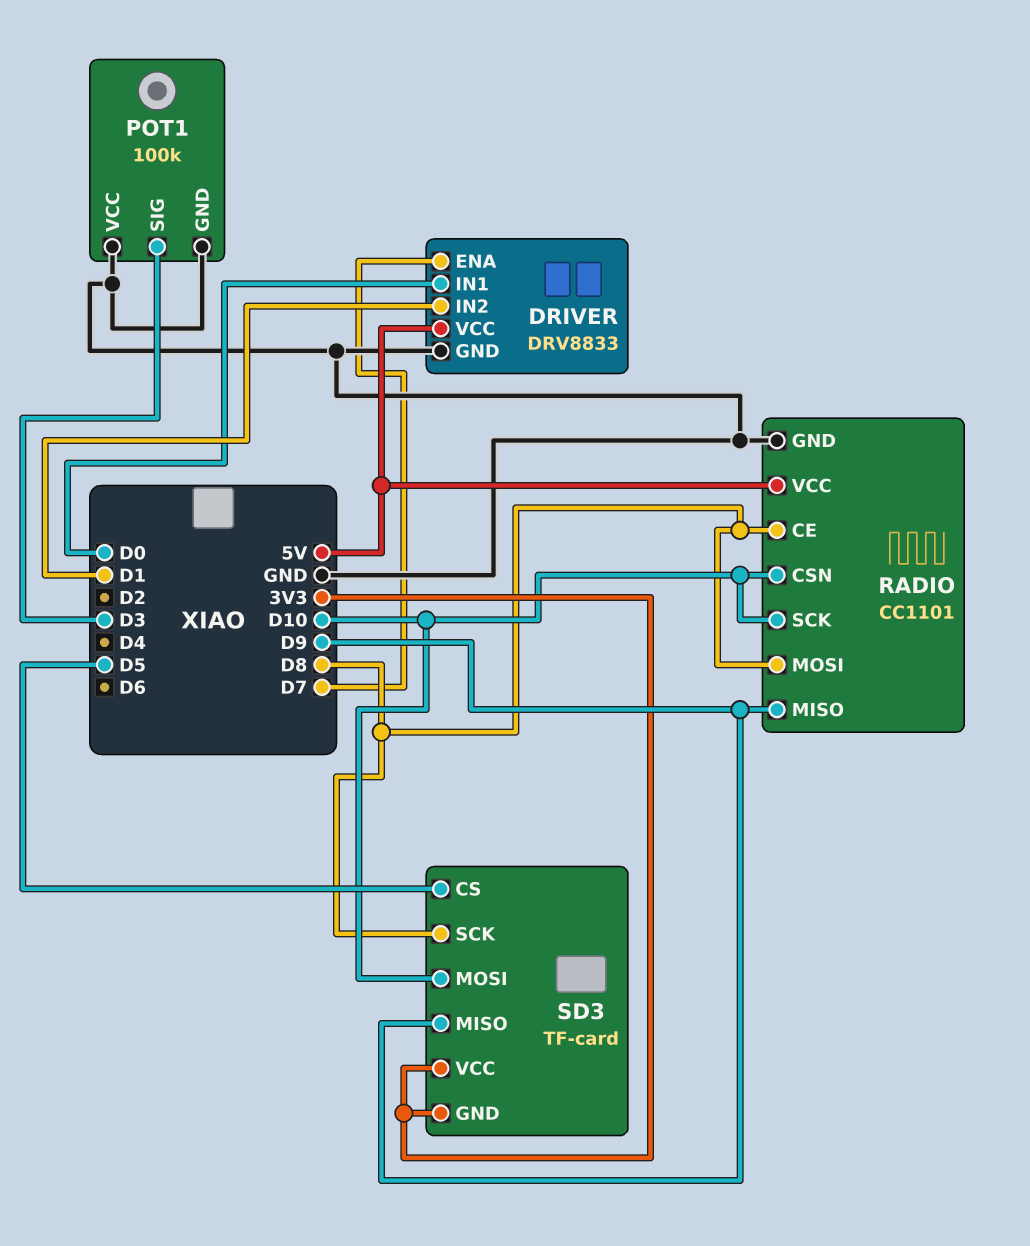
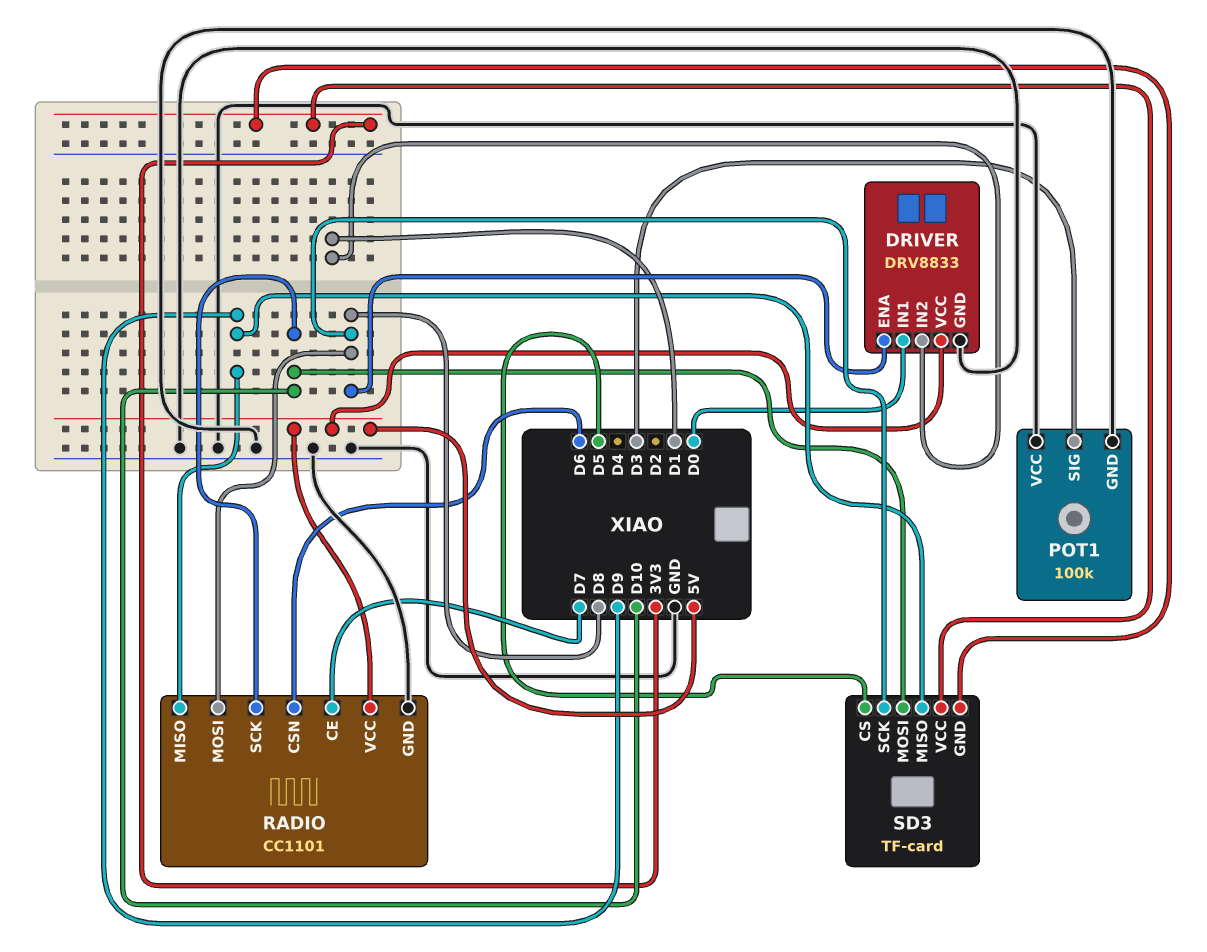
DRIVER pin ENA: D7 -> D8
RADIO pin CE: D8 -> D7
RADIO pin CSN: D10 -> D6

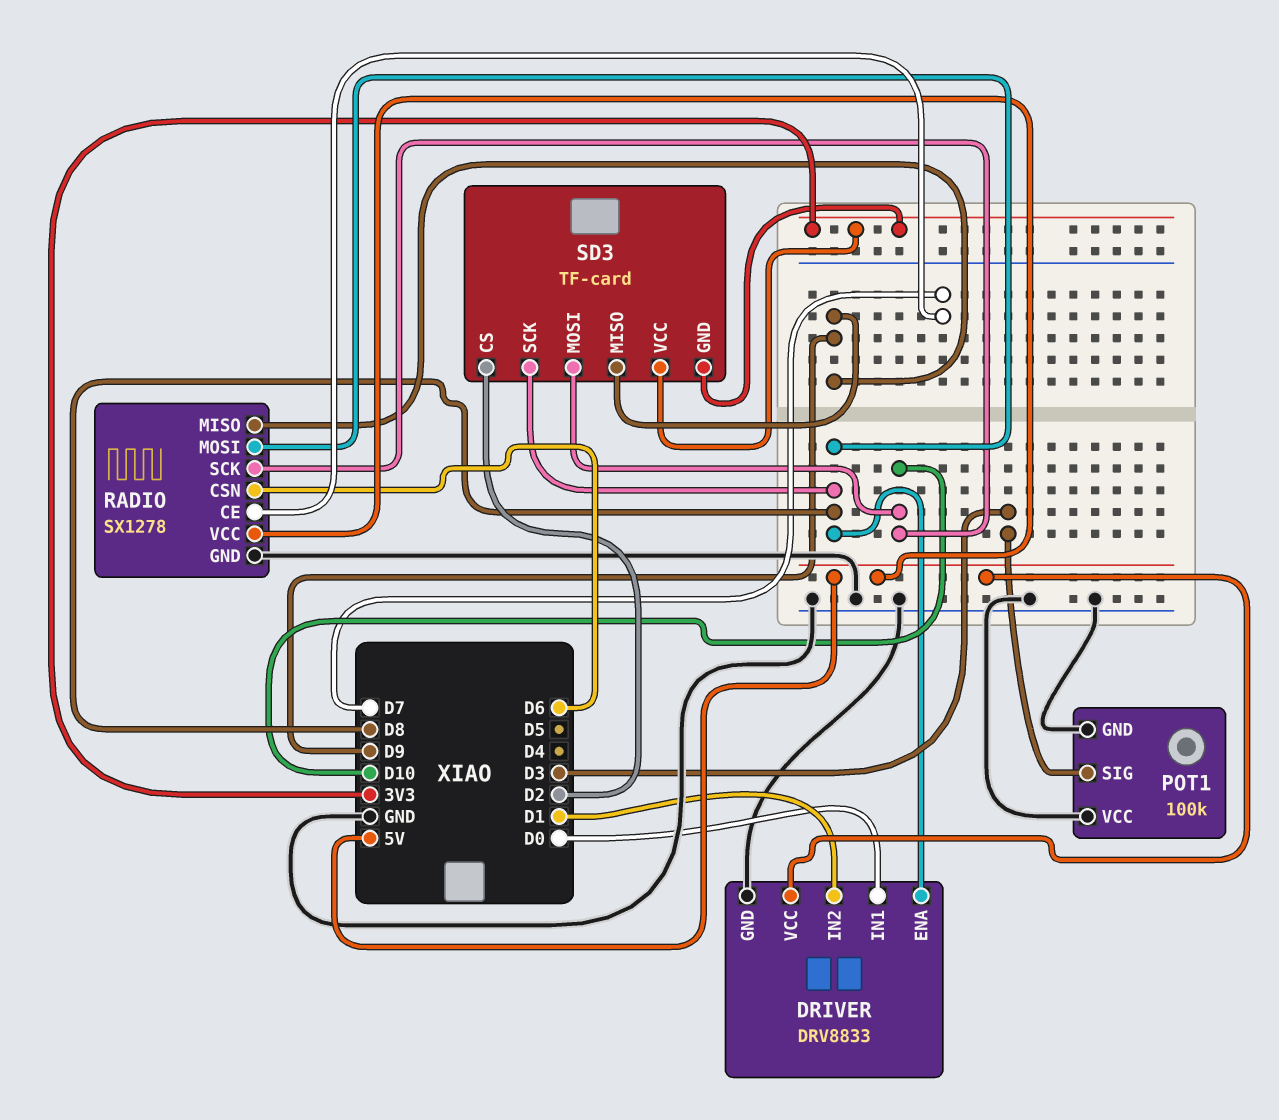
RADIO: CC1101 -> SX1278
SD3 pin CS: D5 -> D2

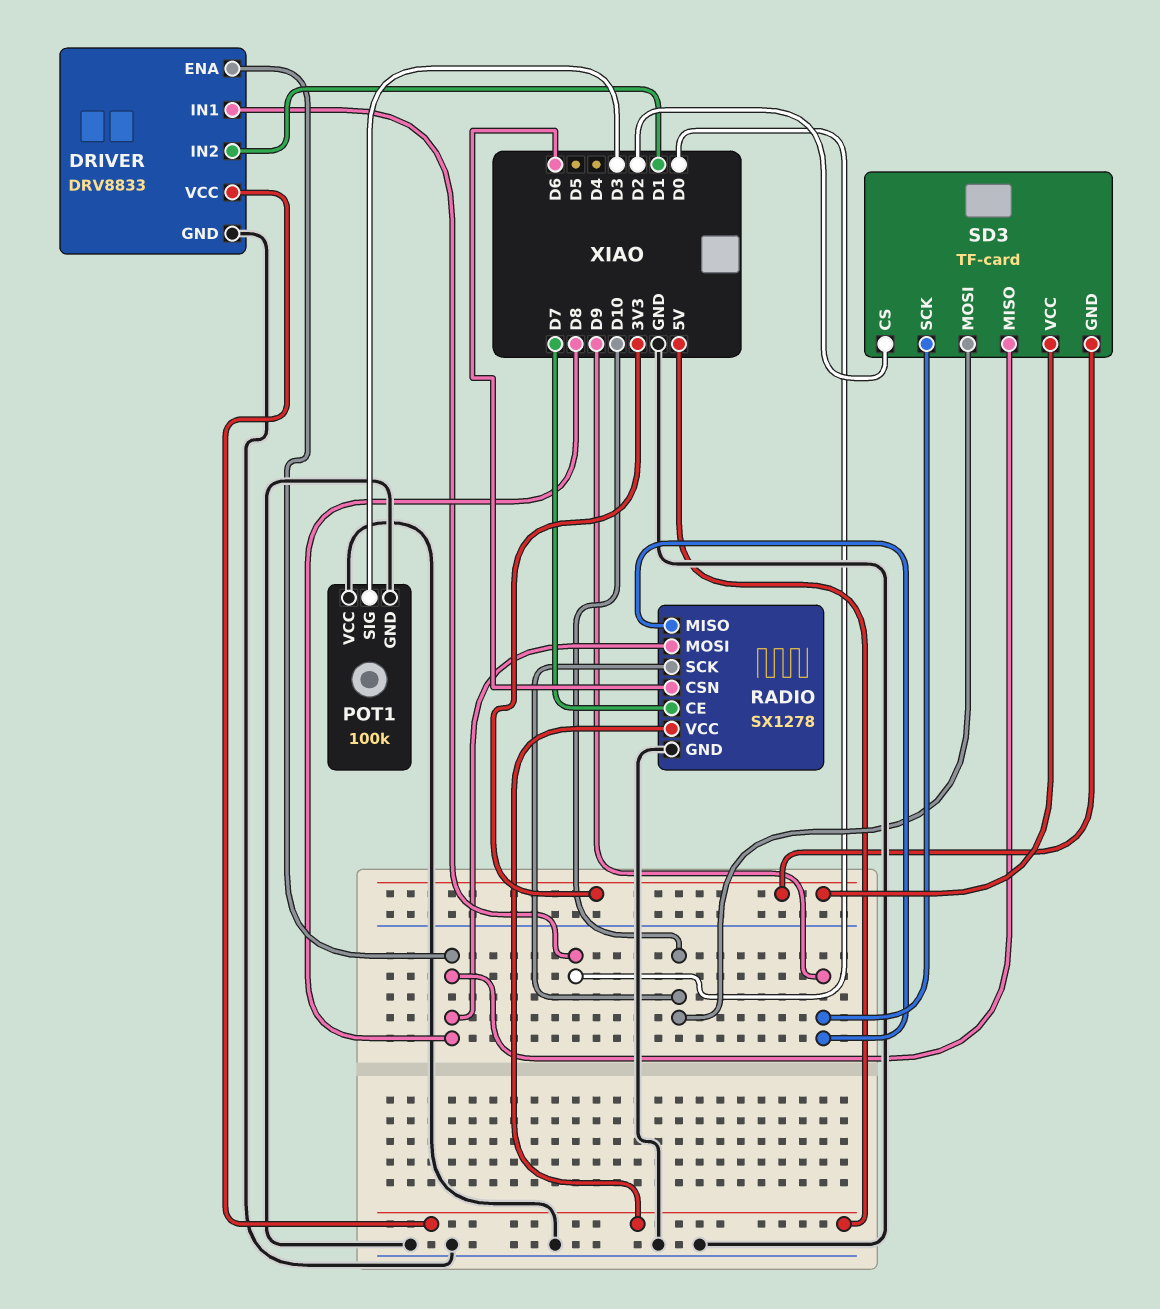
SD3 pin MISO: D9 -> D8
SD3 pin SCK: D8 -> D9

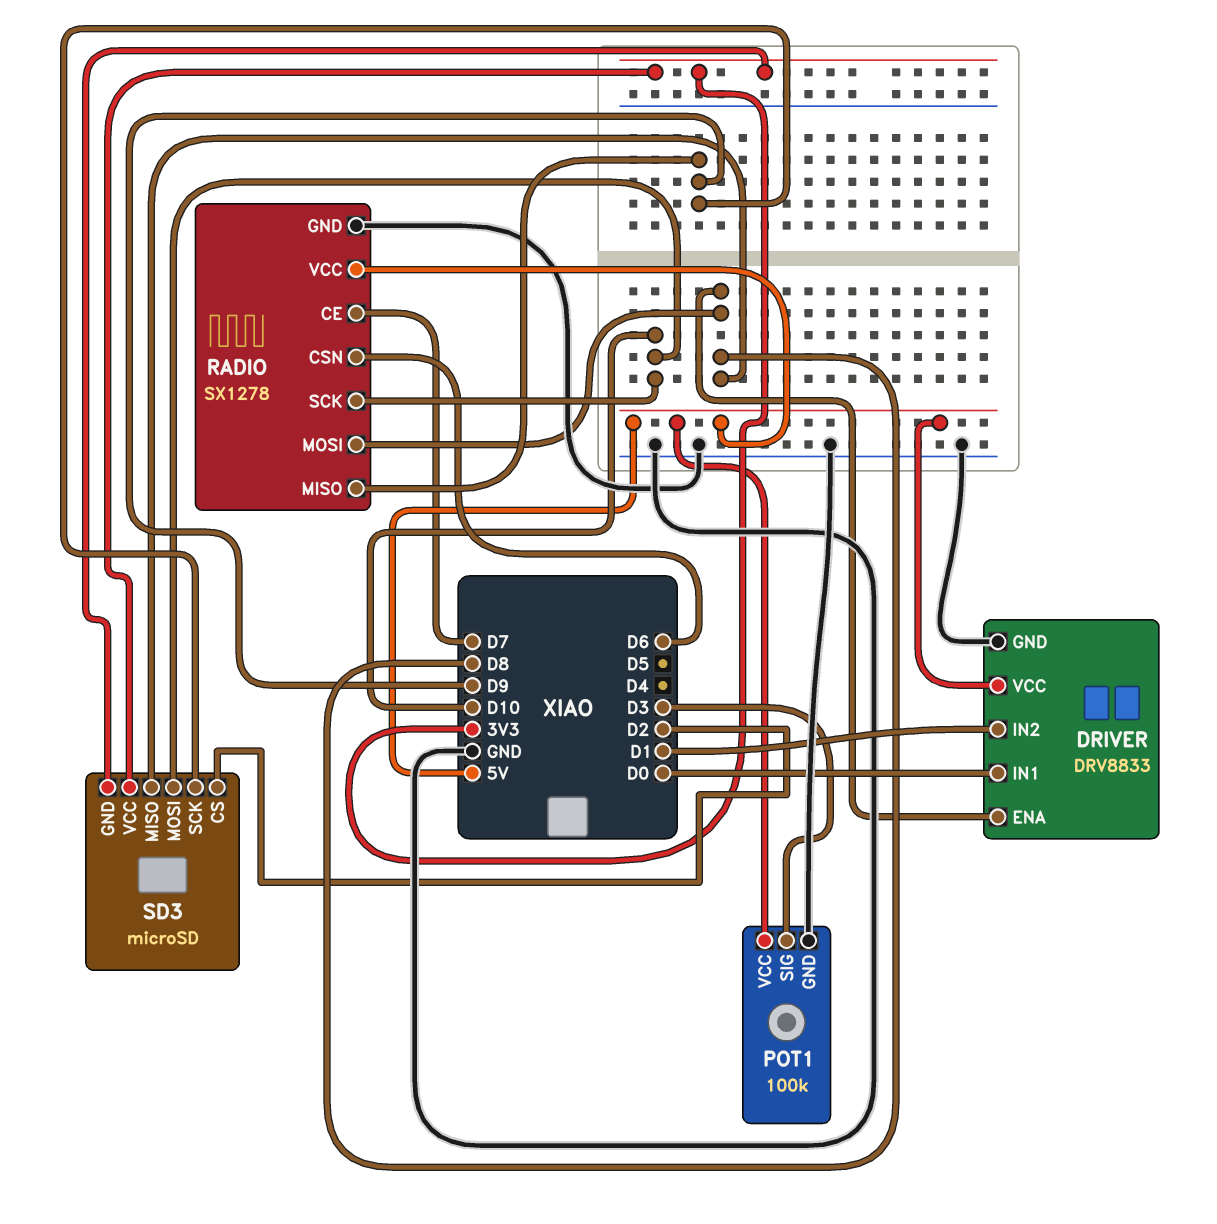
POT1 pin VCC: GND -> 5V
SD3: TF-card -> microSD

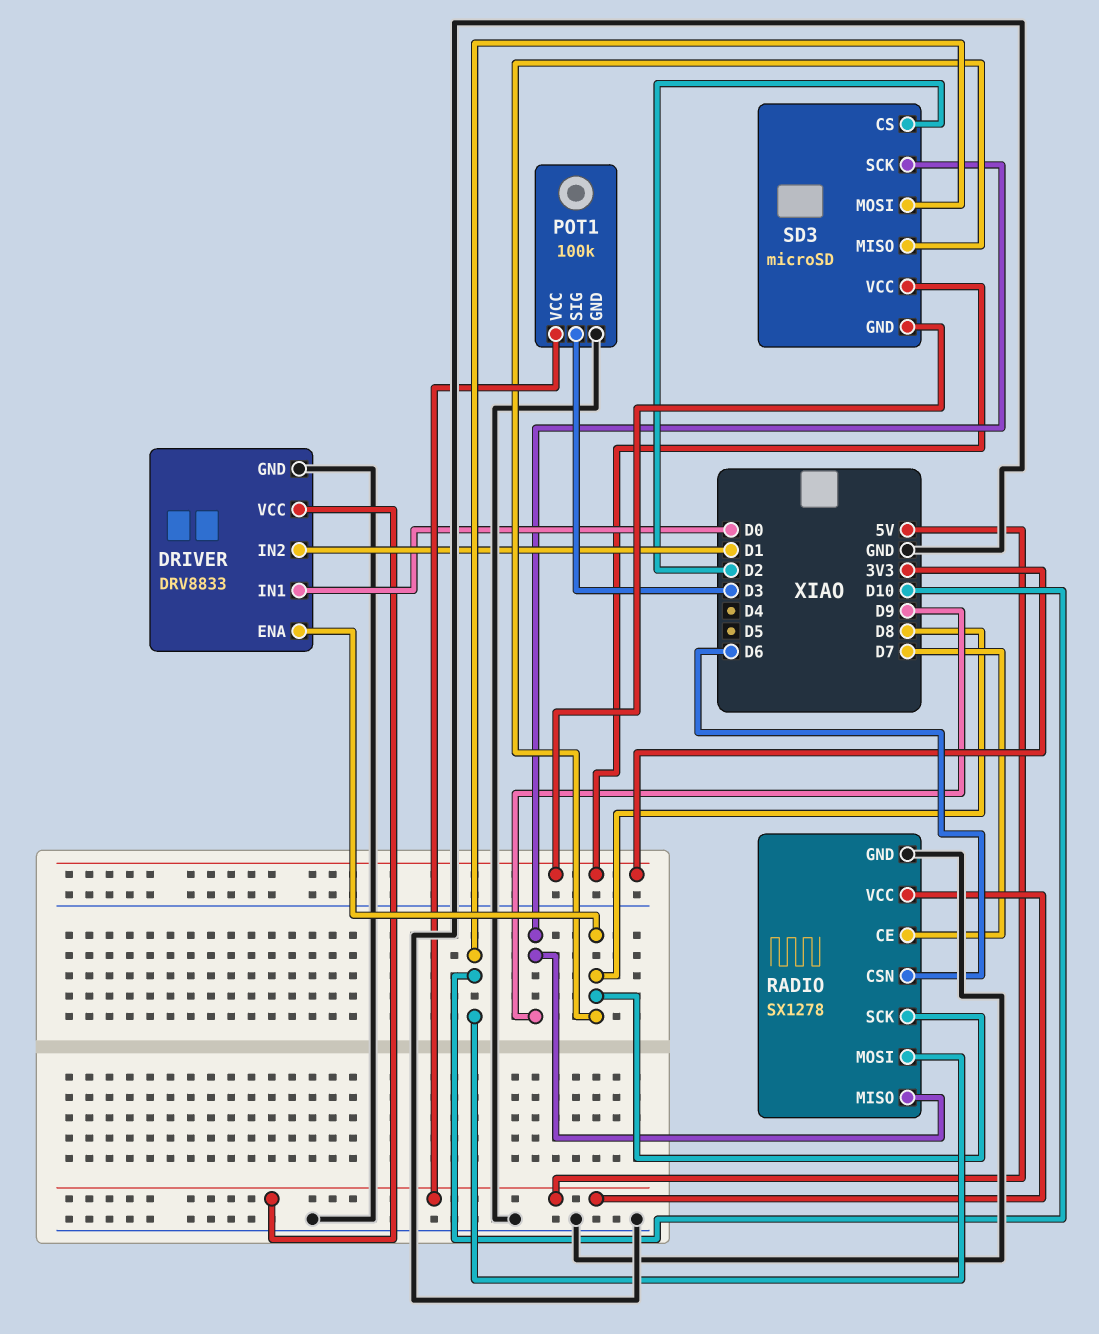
RADIO pin MOSI: D8 -> D10
RADIO pin SCK: D10 -> D8

